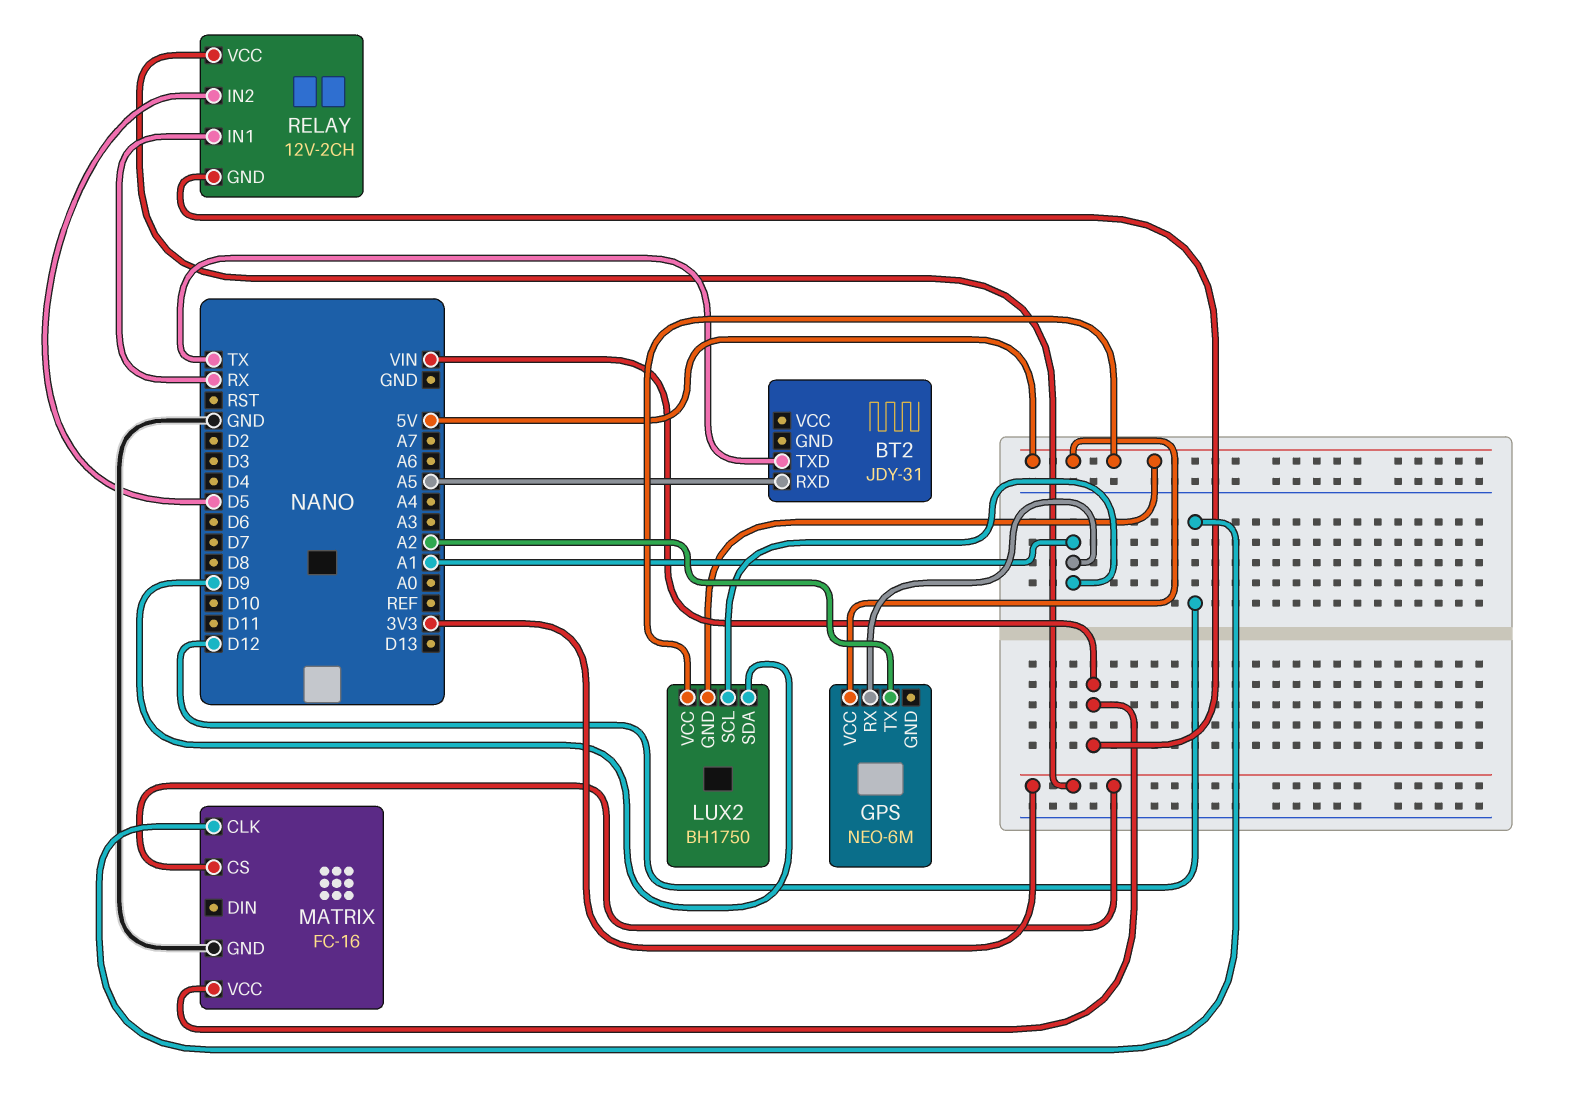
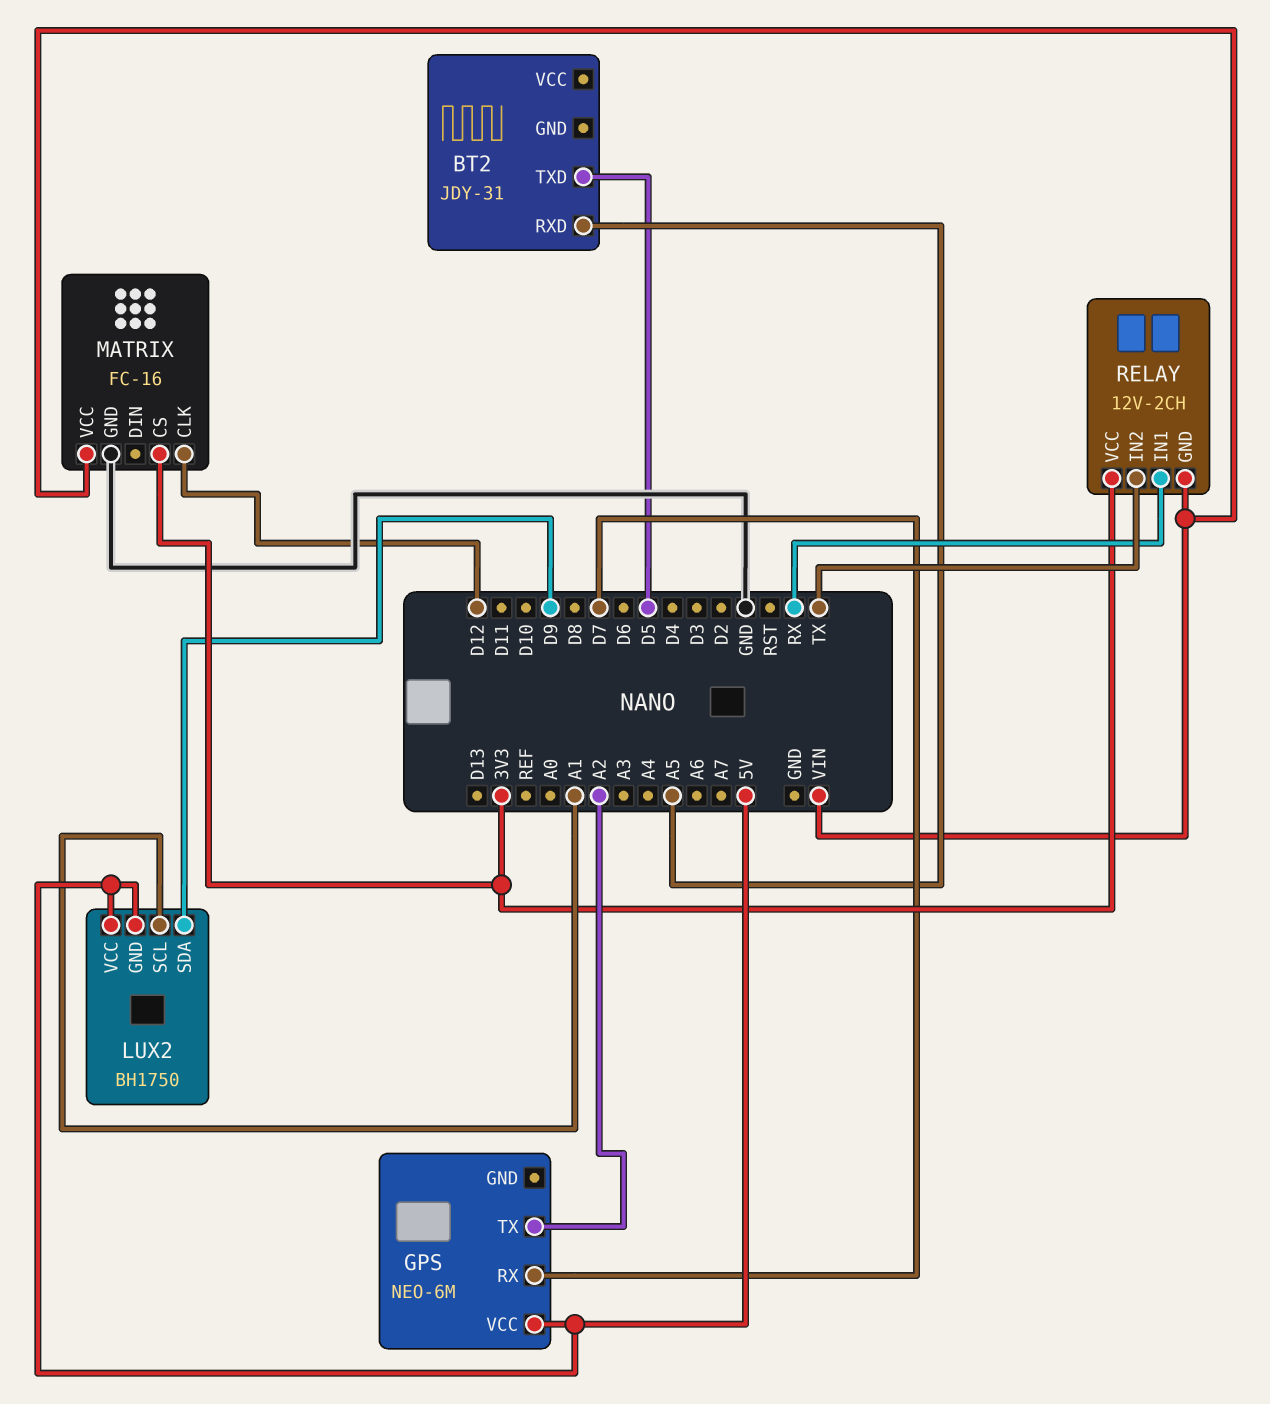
BT2 pin TXD: TX -> D5
GPS pin RX: A1 -> D7
RELAY pin IN2: D5 -> TX

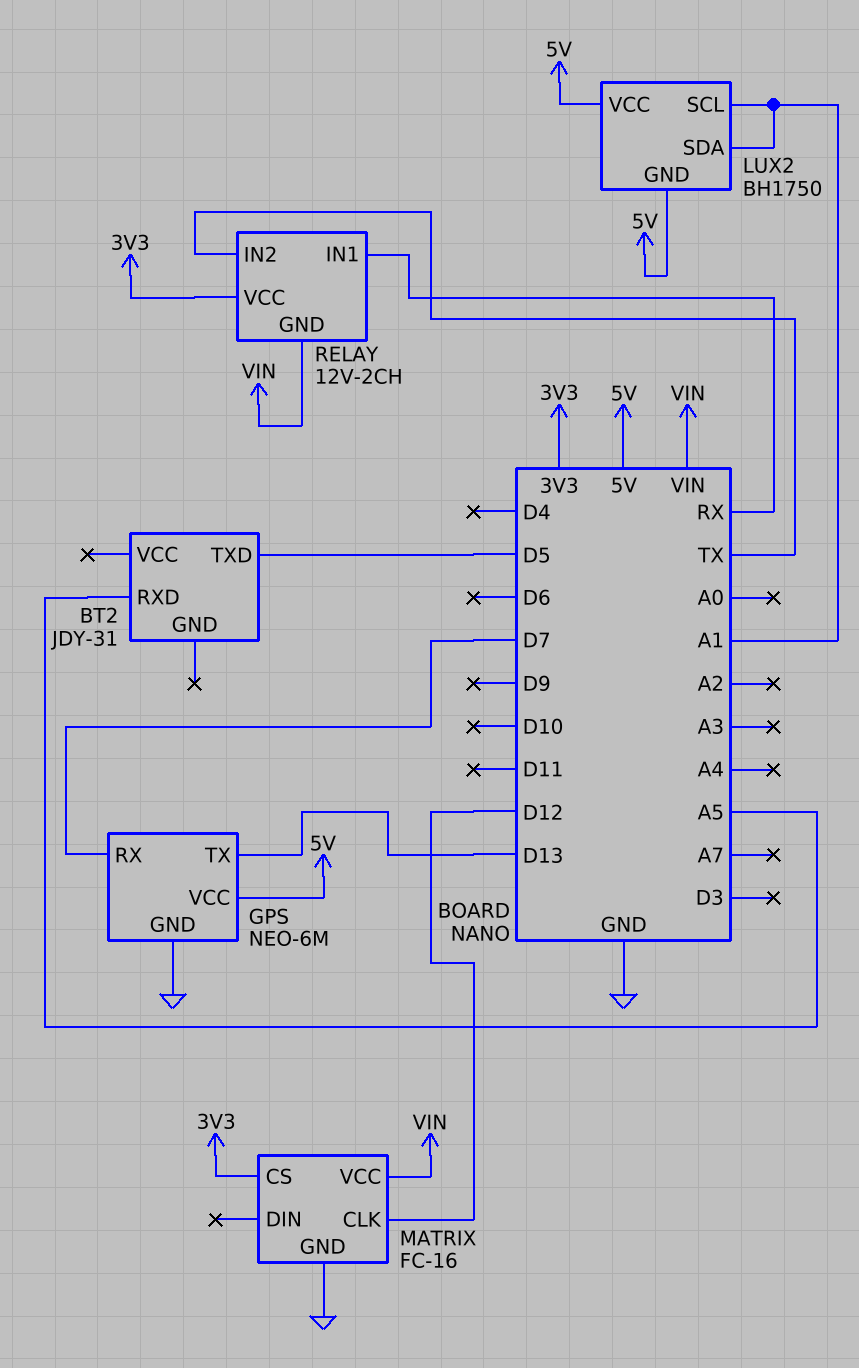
GPS pin GND: none -> GND
GPS pin TX: A2 -> D13
LUX2 pin SDA: D9 -> A1

